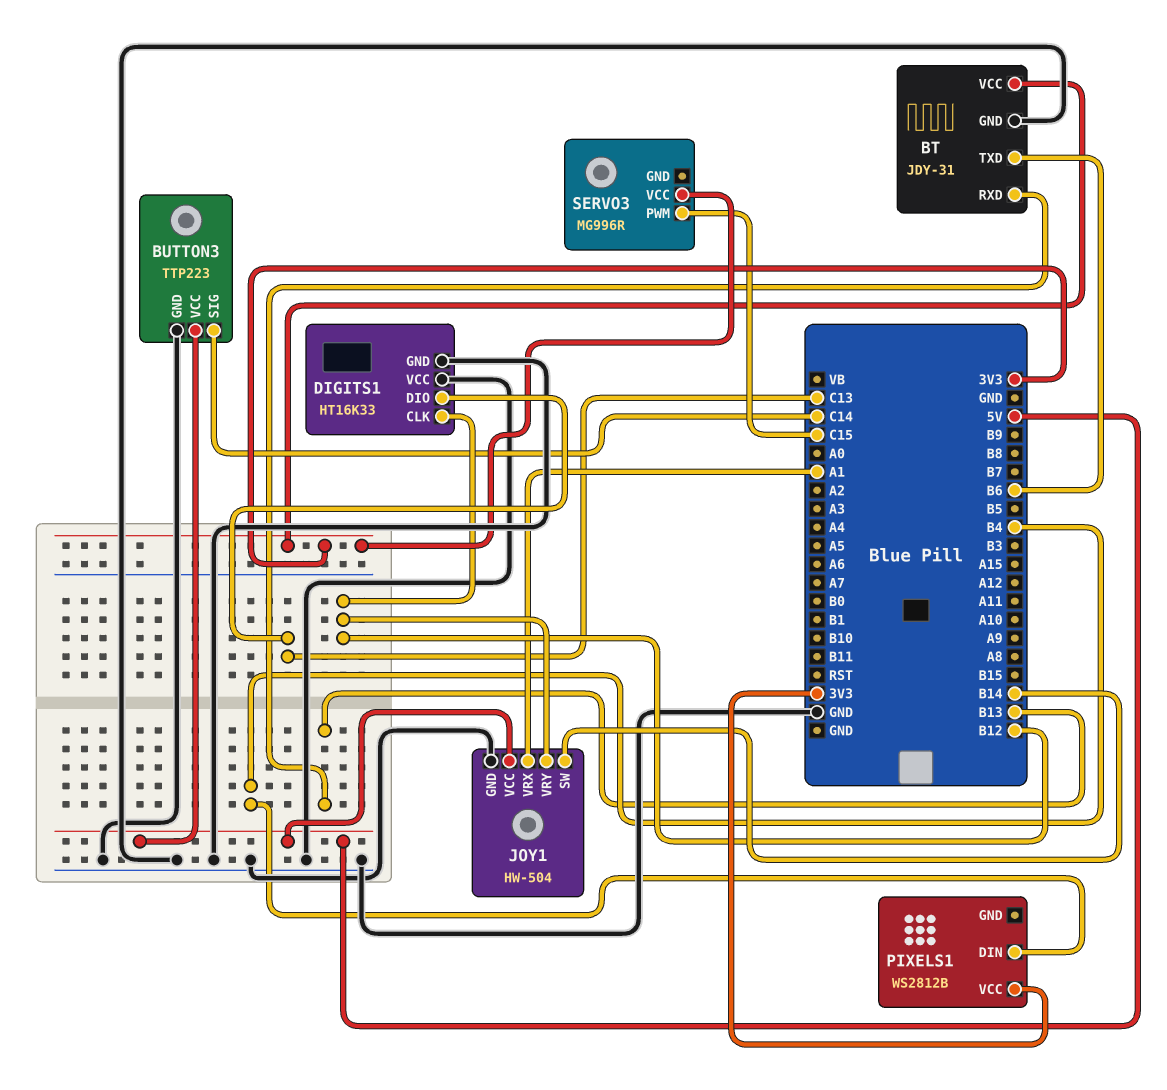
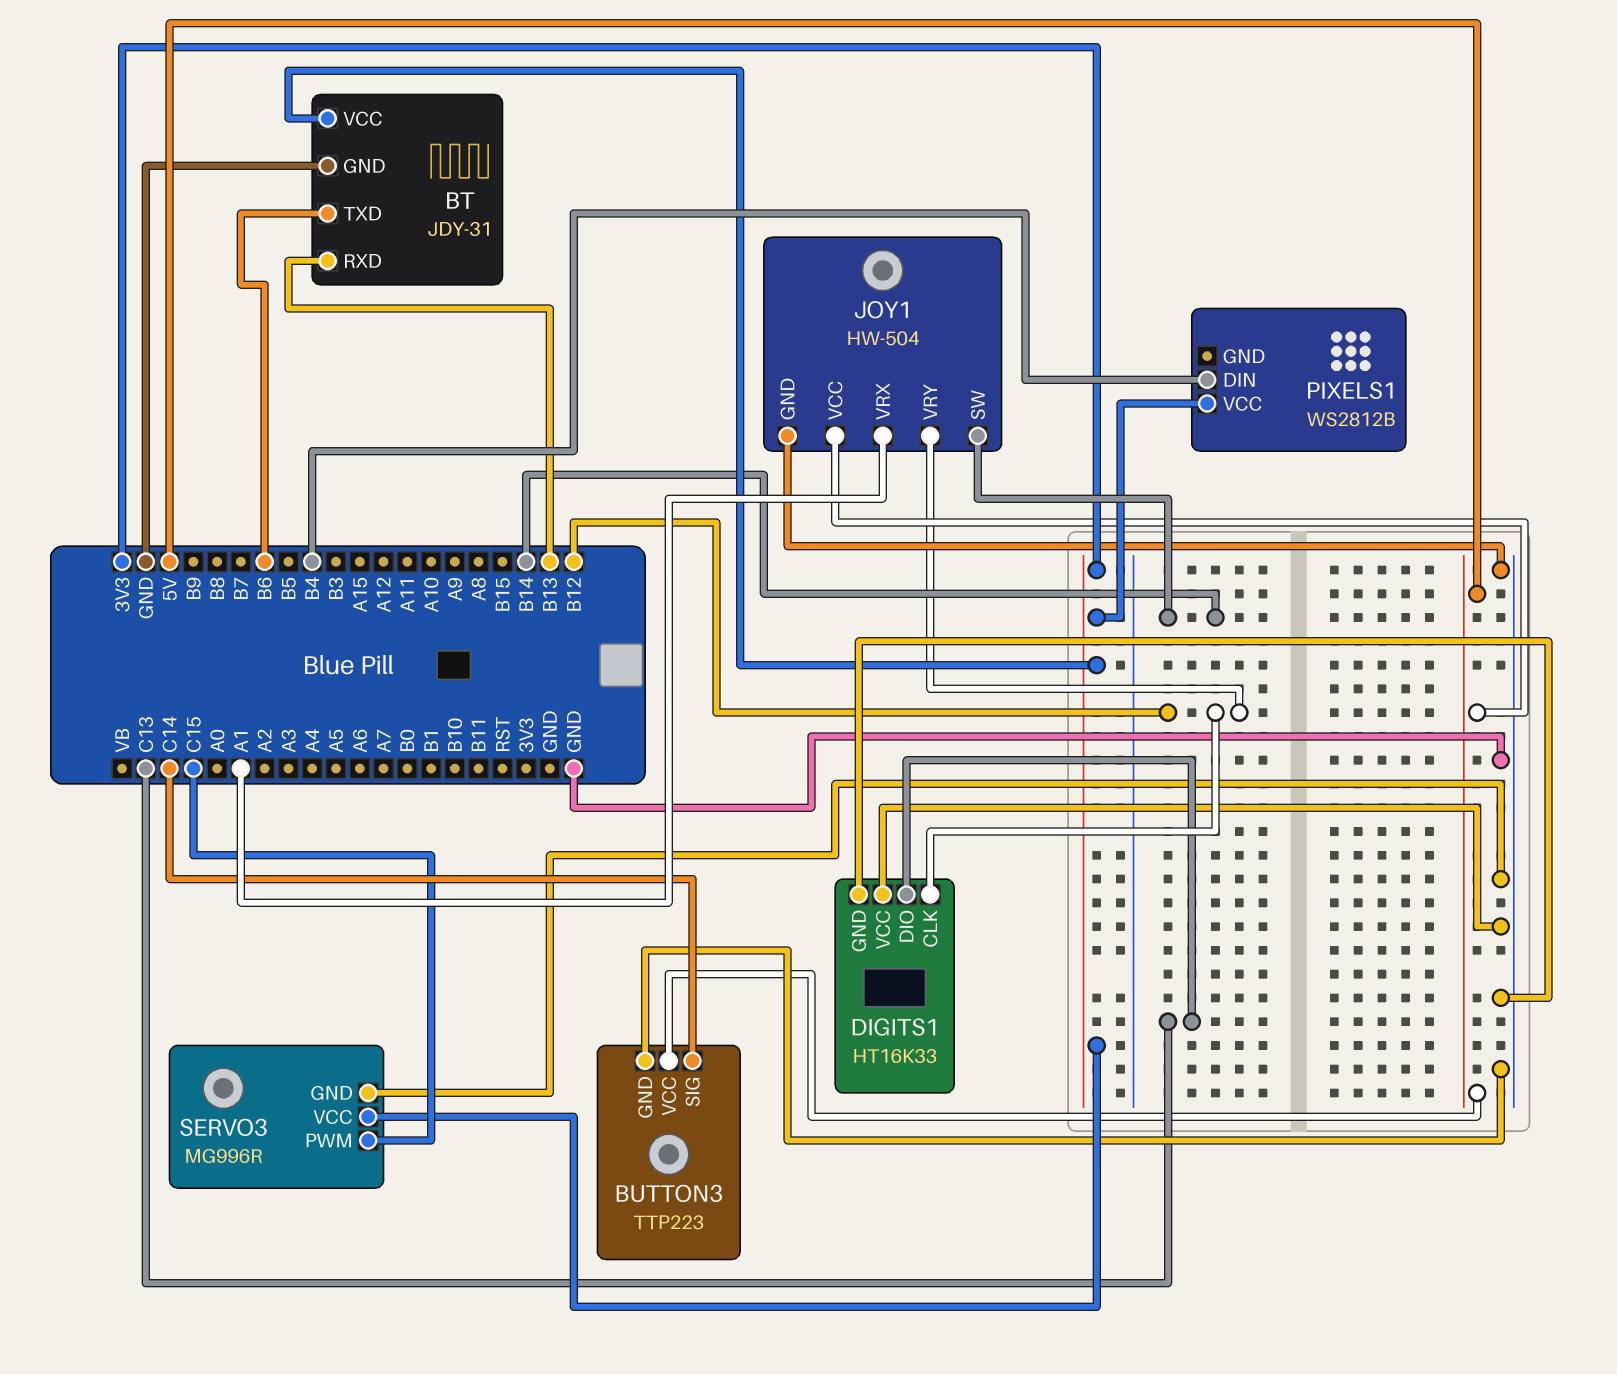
SERVO3 pin GND: none -> GND

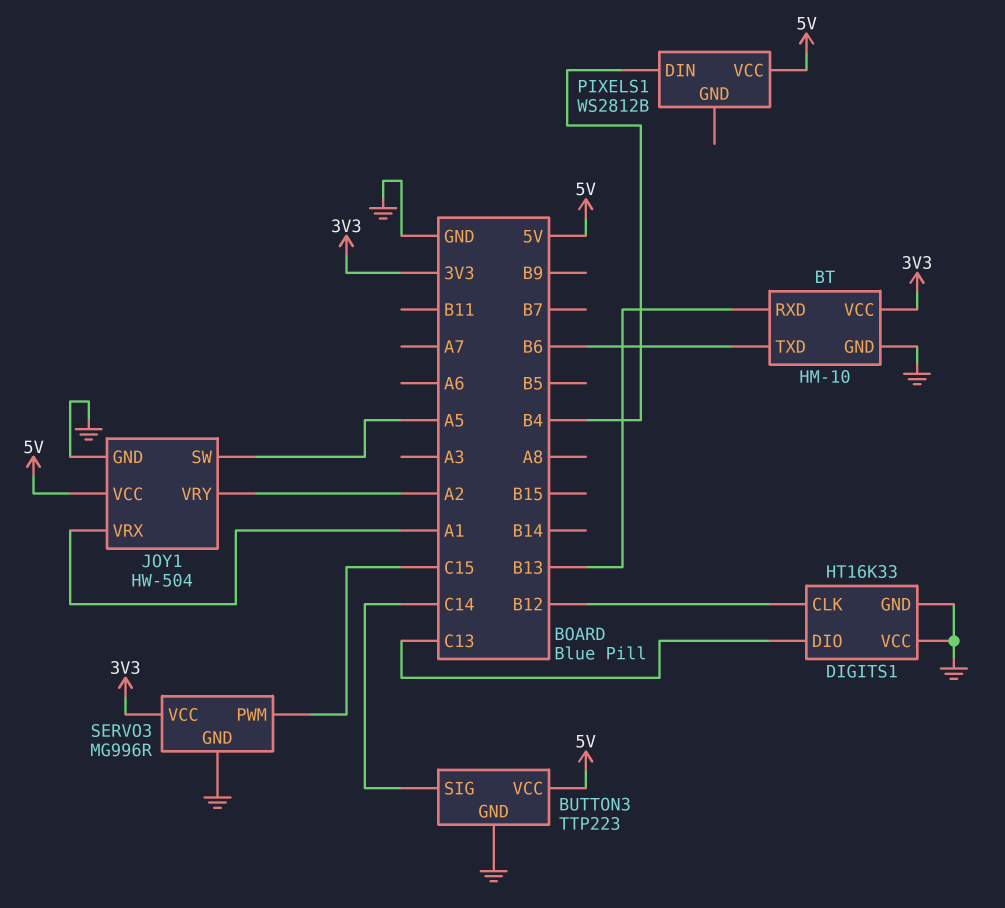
BT: JDY-31 -> HM-10
JOY1 pin SW: B14 -> A5
JOY1 pin VRY: B12 -> A2
PIXELS1 pin VCC: 3V3 -> 5V

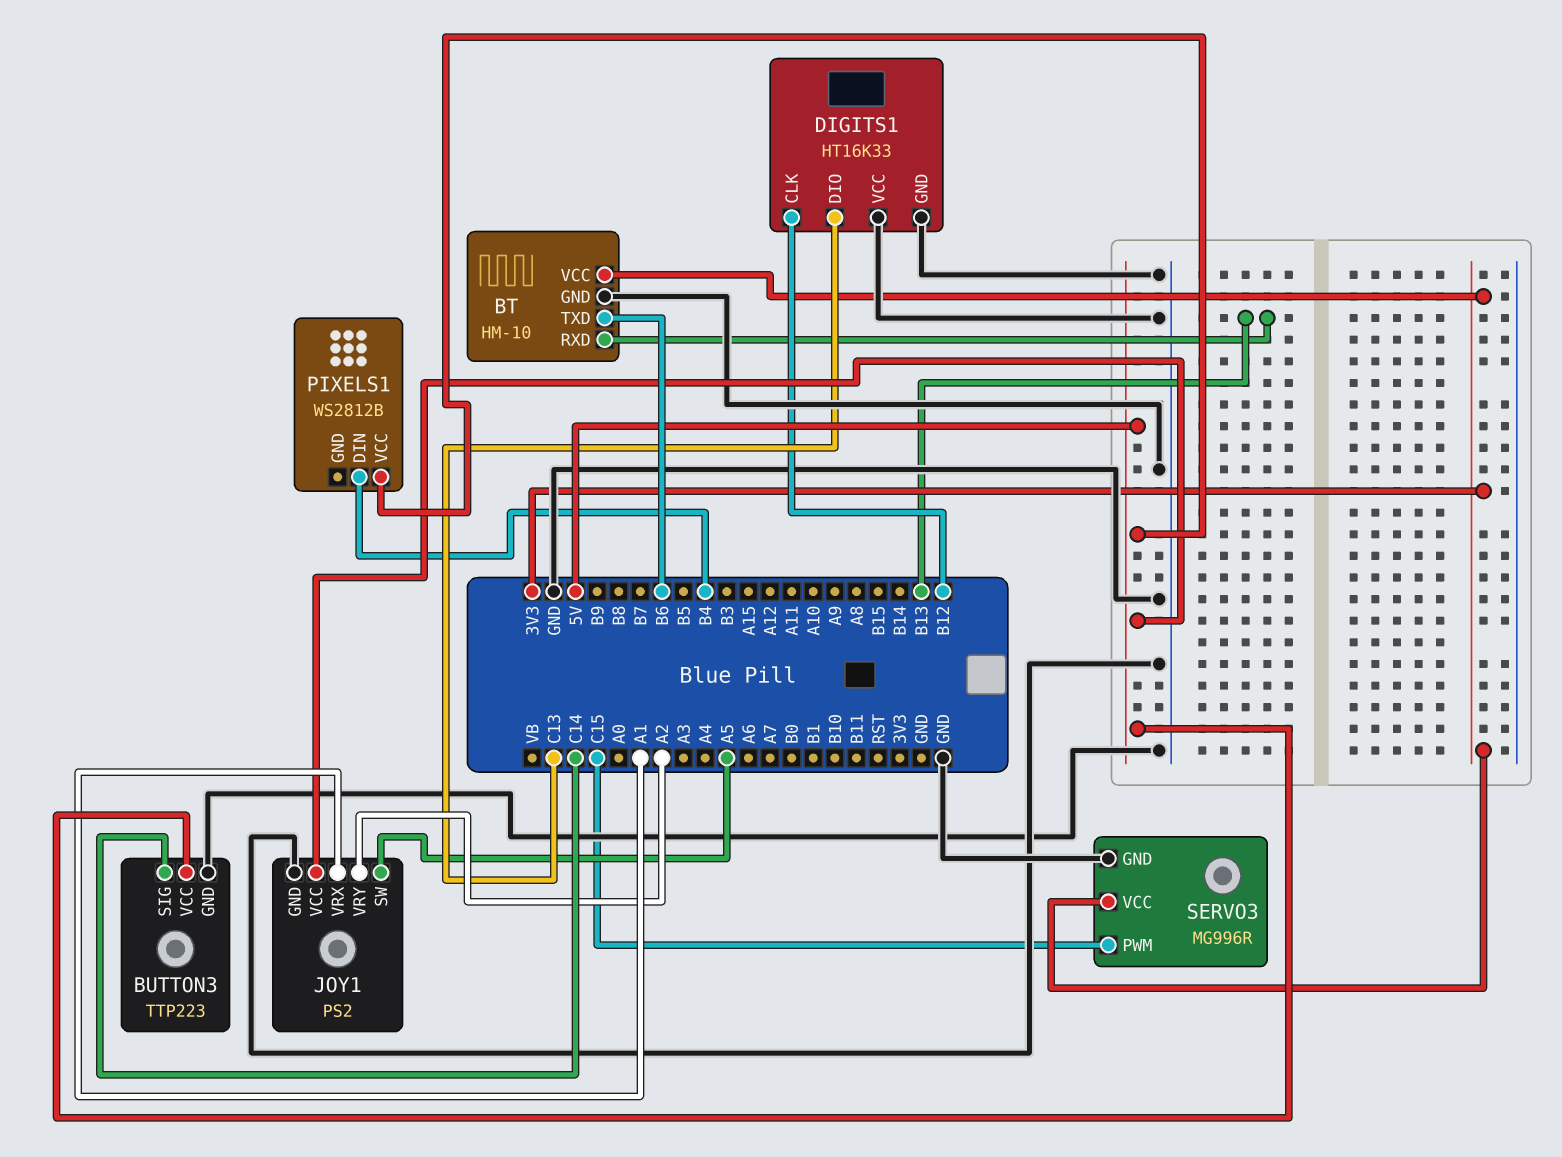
JOY1: HW-504 -> PS2

